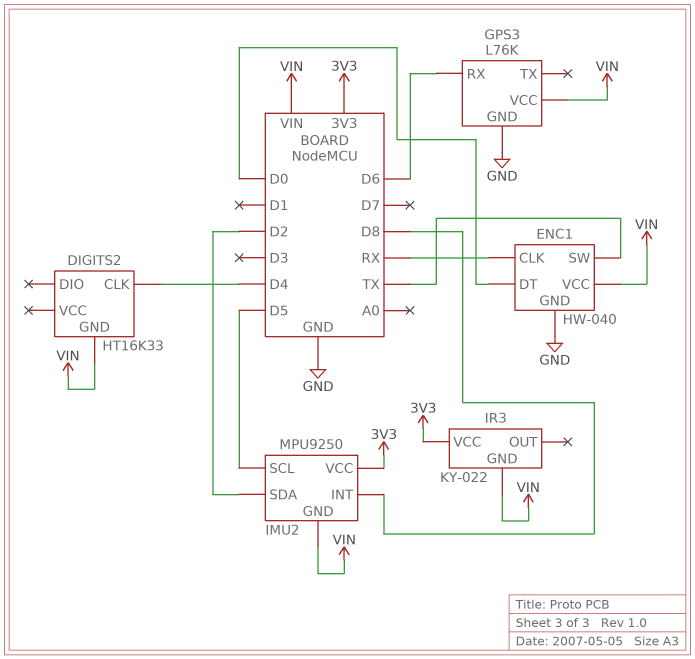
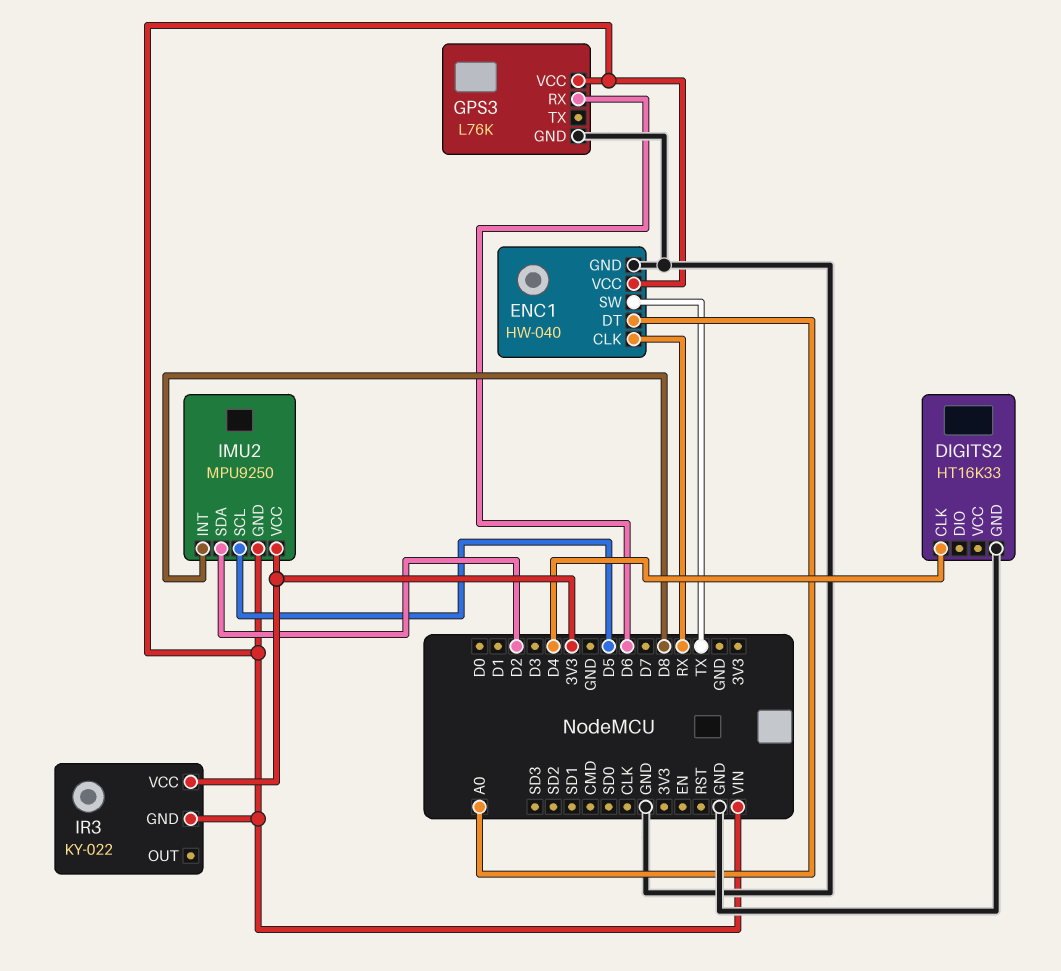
DIGITS2 pin GND: VIN -> GND
ENC1 pin DT: D0 -> A0

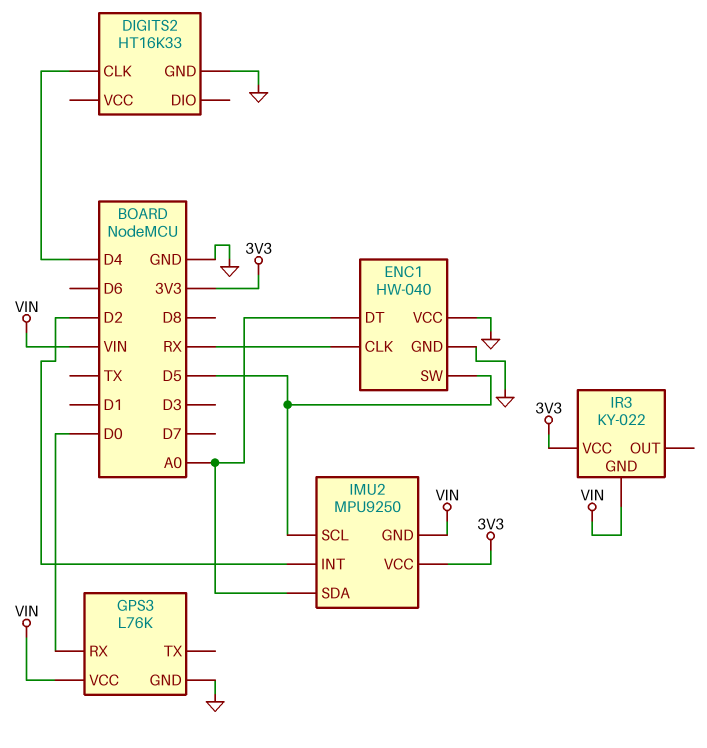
ENC1 pin SW: TX -> D5
ENC1 pin VCC: VIN -> GND
GPS3 pin RX: D6 -> D0
IMU2 pin INT: D8 -> D2
IMU2 pin SDA: D2 -> A0

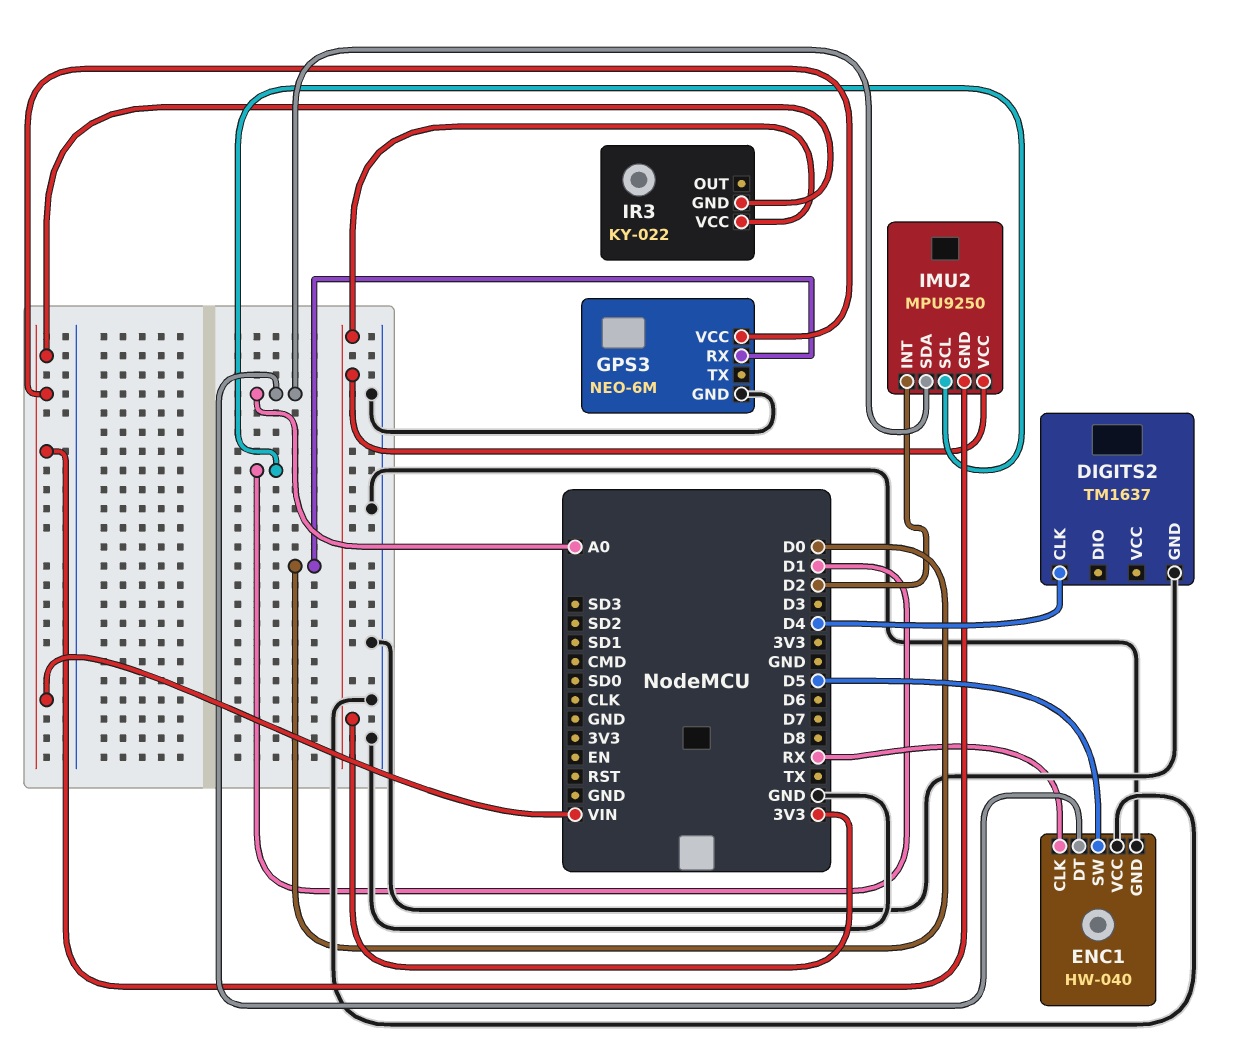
DIGITS2: HT16K33 -> TM1637
GPS3: L76K -> NEO-6M
IMU2 pin SCL: D5 -> D1

